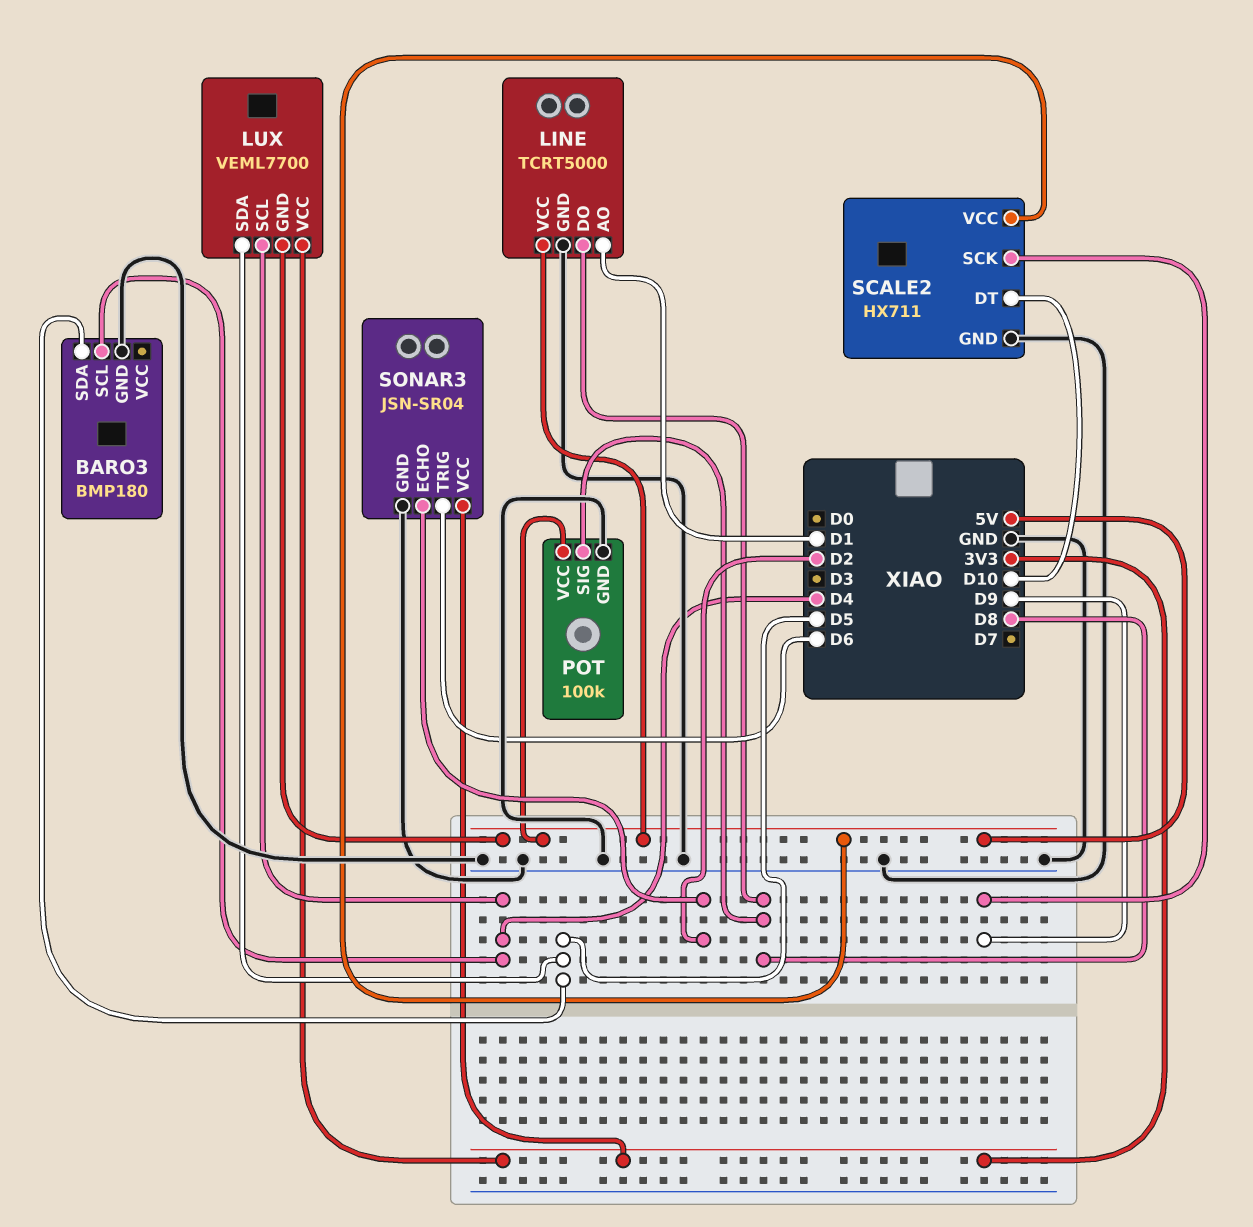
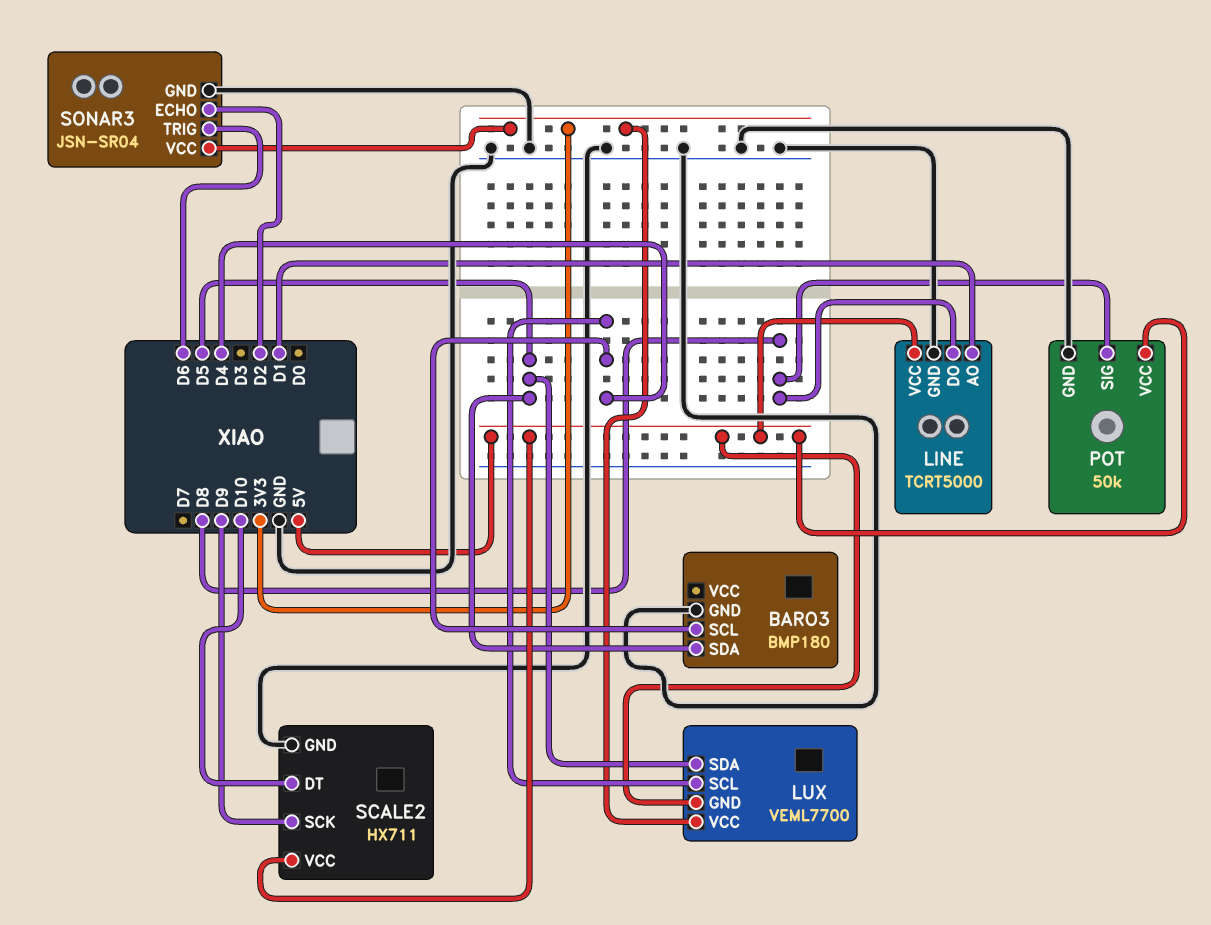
POT: 100k -> 50k

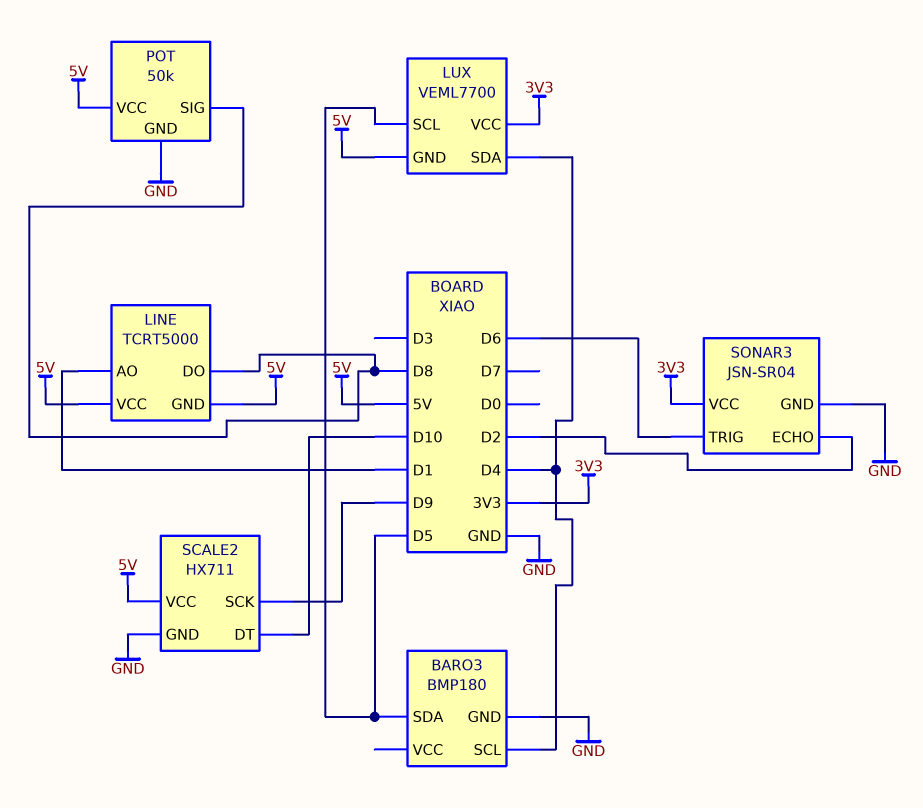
LINE pin GND: GND -> 5V
LUX pin SCL: D4 -> D5
LUX pin SDA: D5 -> D4

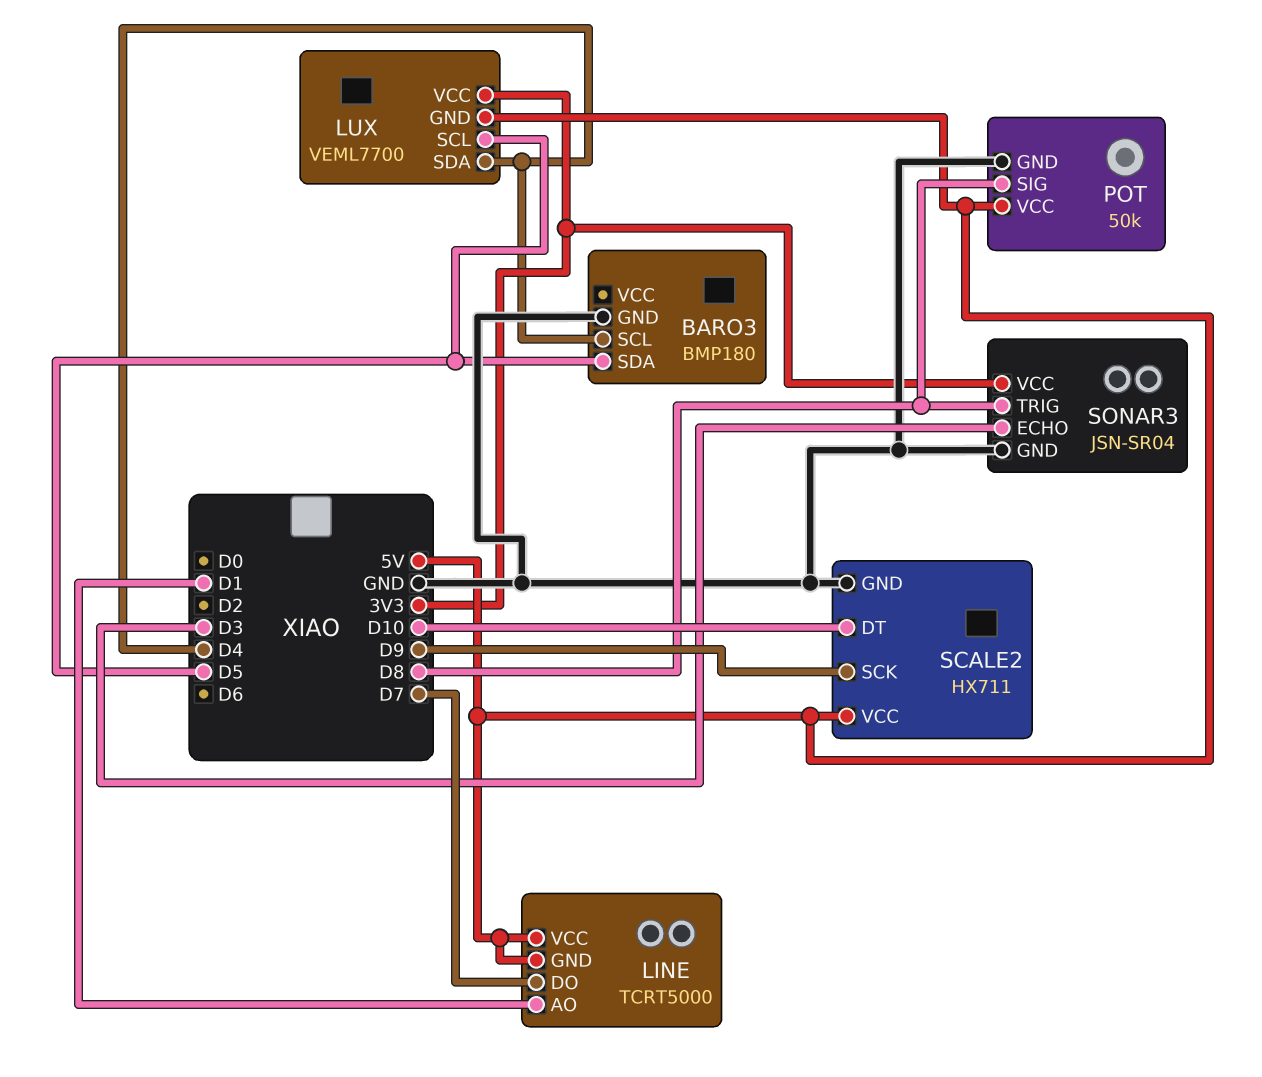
LINE pin DO: D8 -> D7
SONAR3 pin ECHO: D2 -> D3
SONAR3 pin TRIG: D6 -> D8

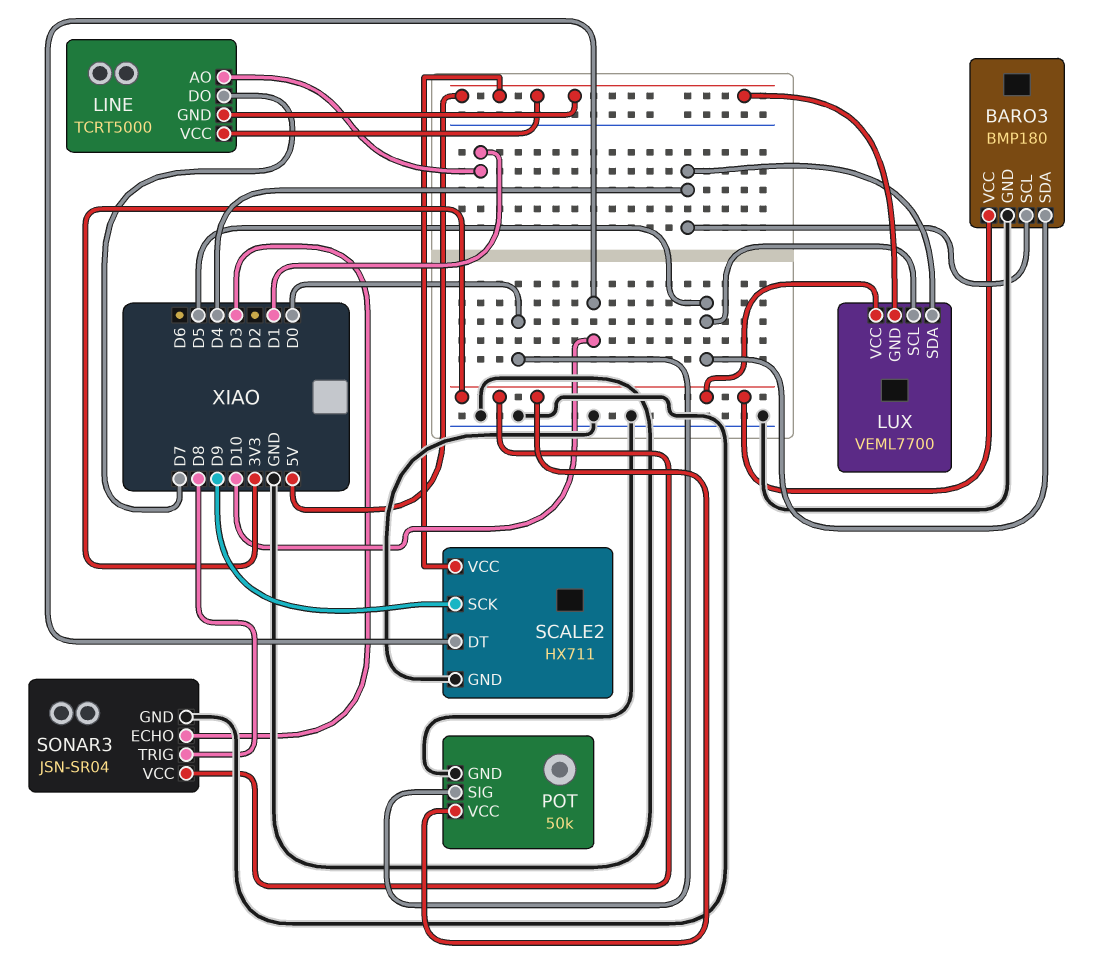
BARO3 pin VCC: none -> 3V3
POT pin SIG: D8 -> D0
POT pin VCC: 5V -> 3V3

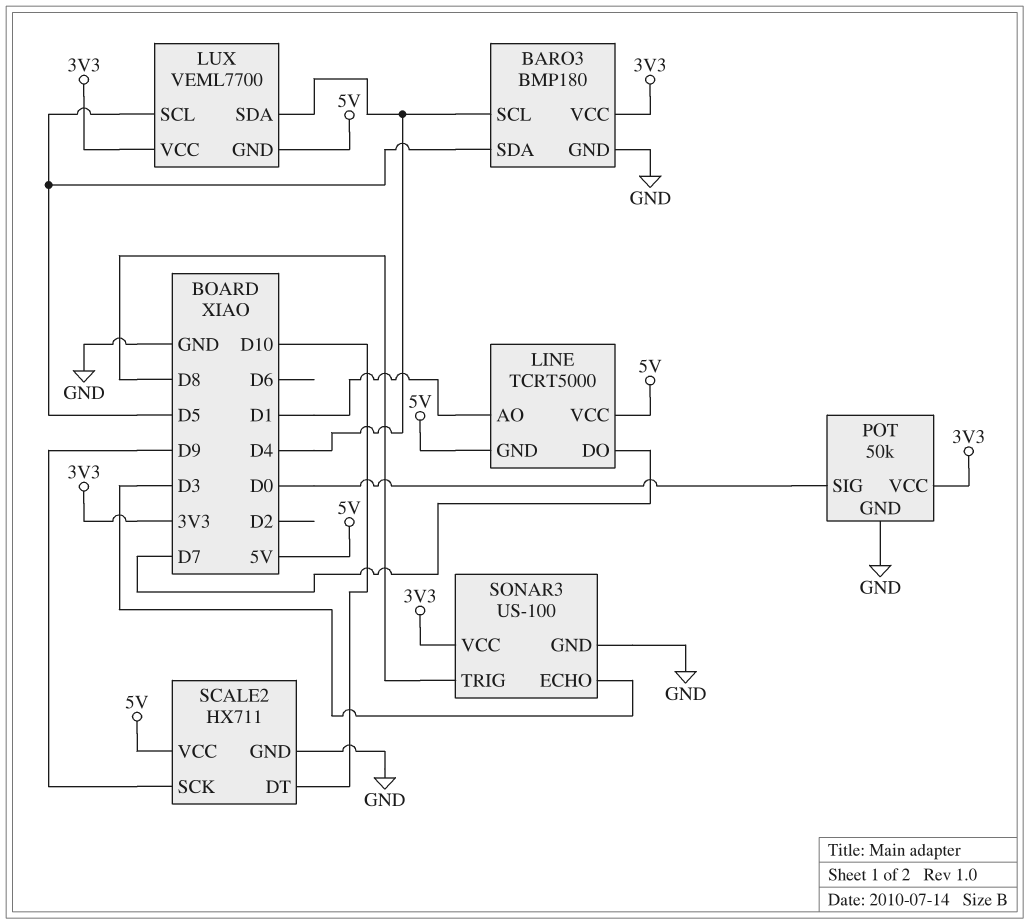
SONAR3: JSN-SR04 -> US-100

